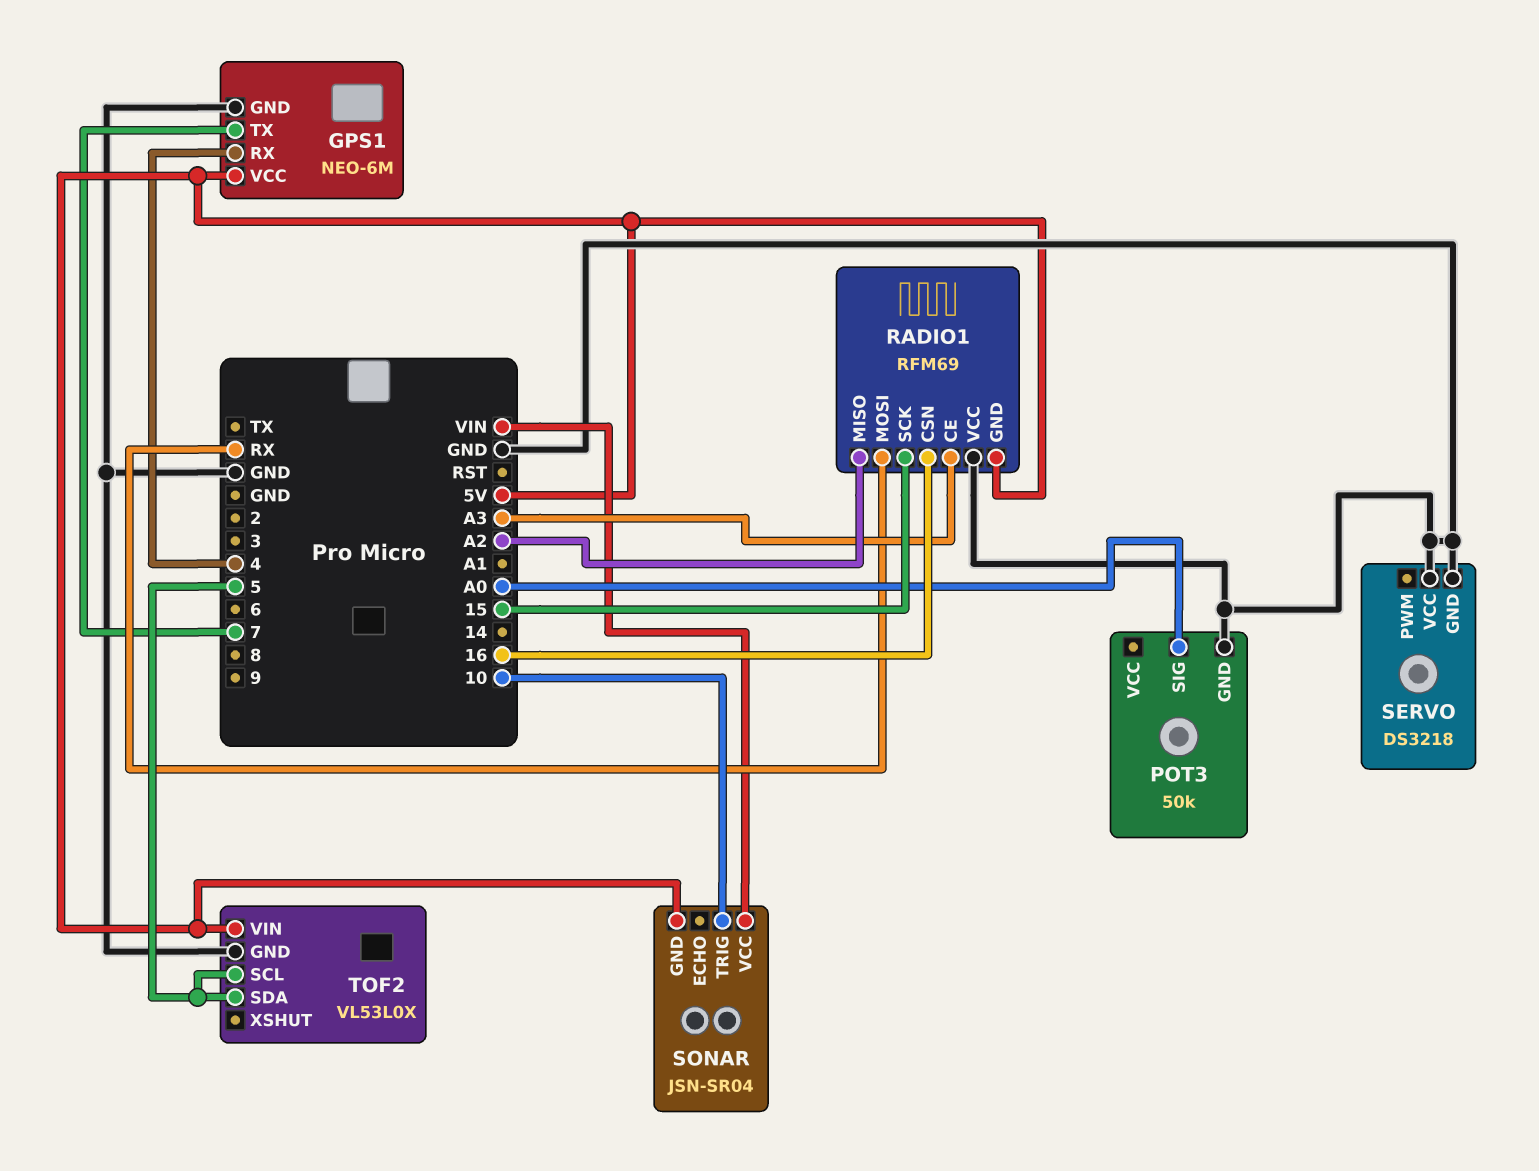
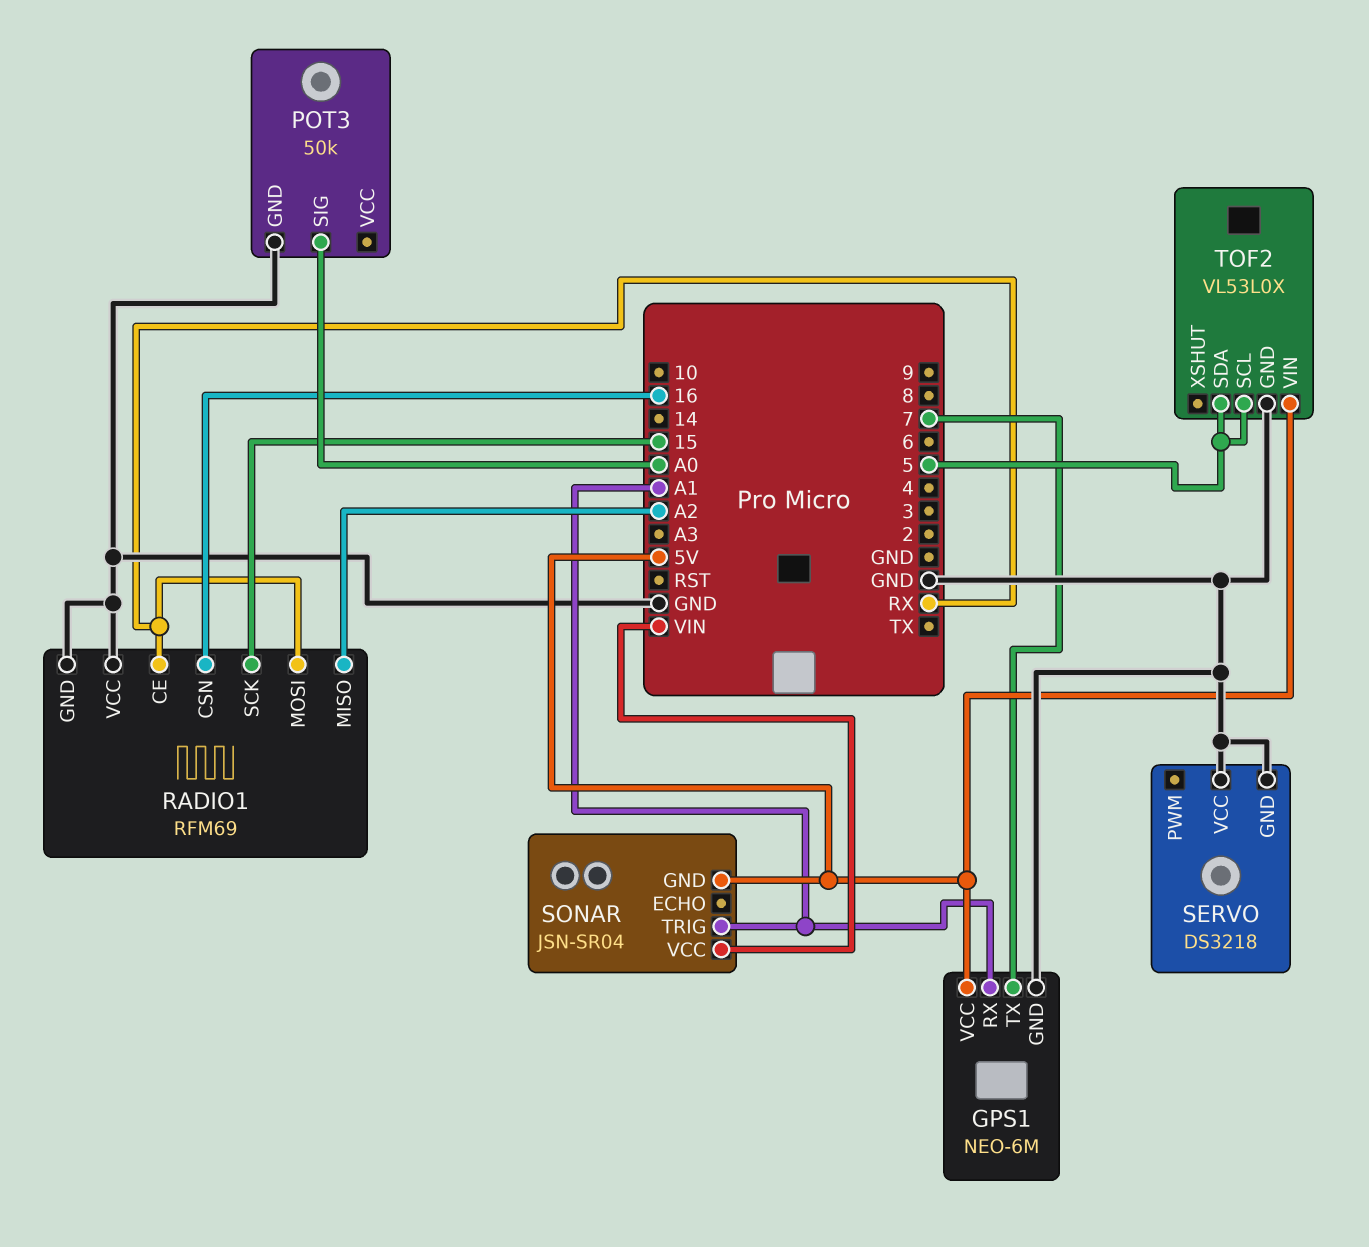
GPS1 pin RX: 4 -> A1
RADIO1 pin CE: A3 -> RX
RADIO1 pin GND: 5V -> GND
SONAR pin TRIG: 10 -> A1

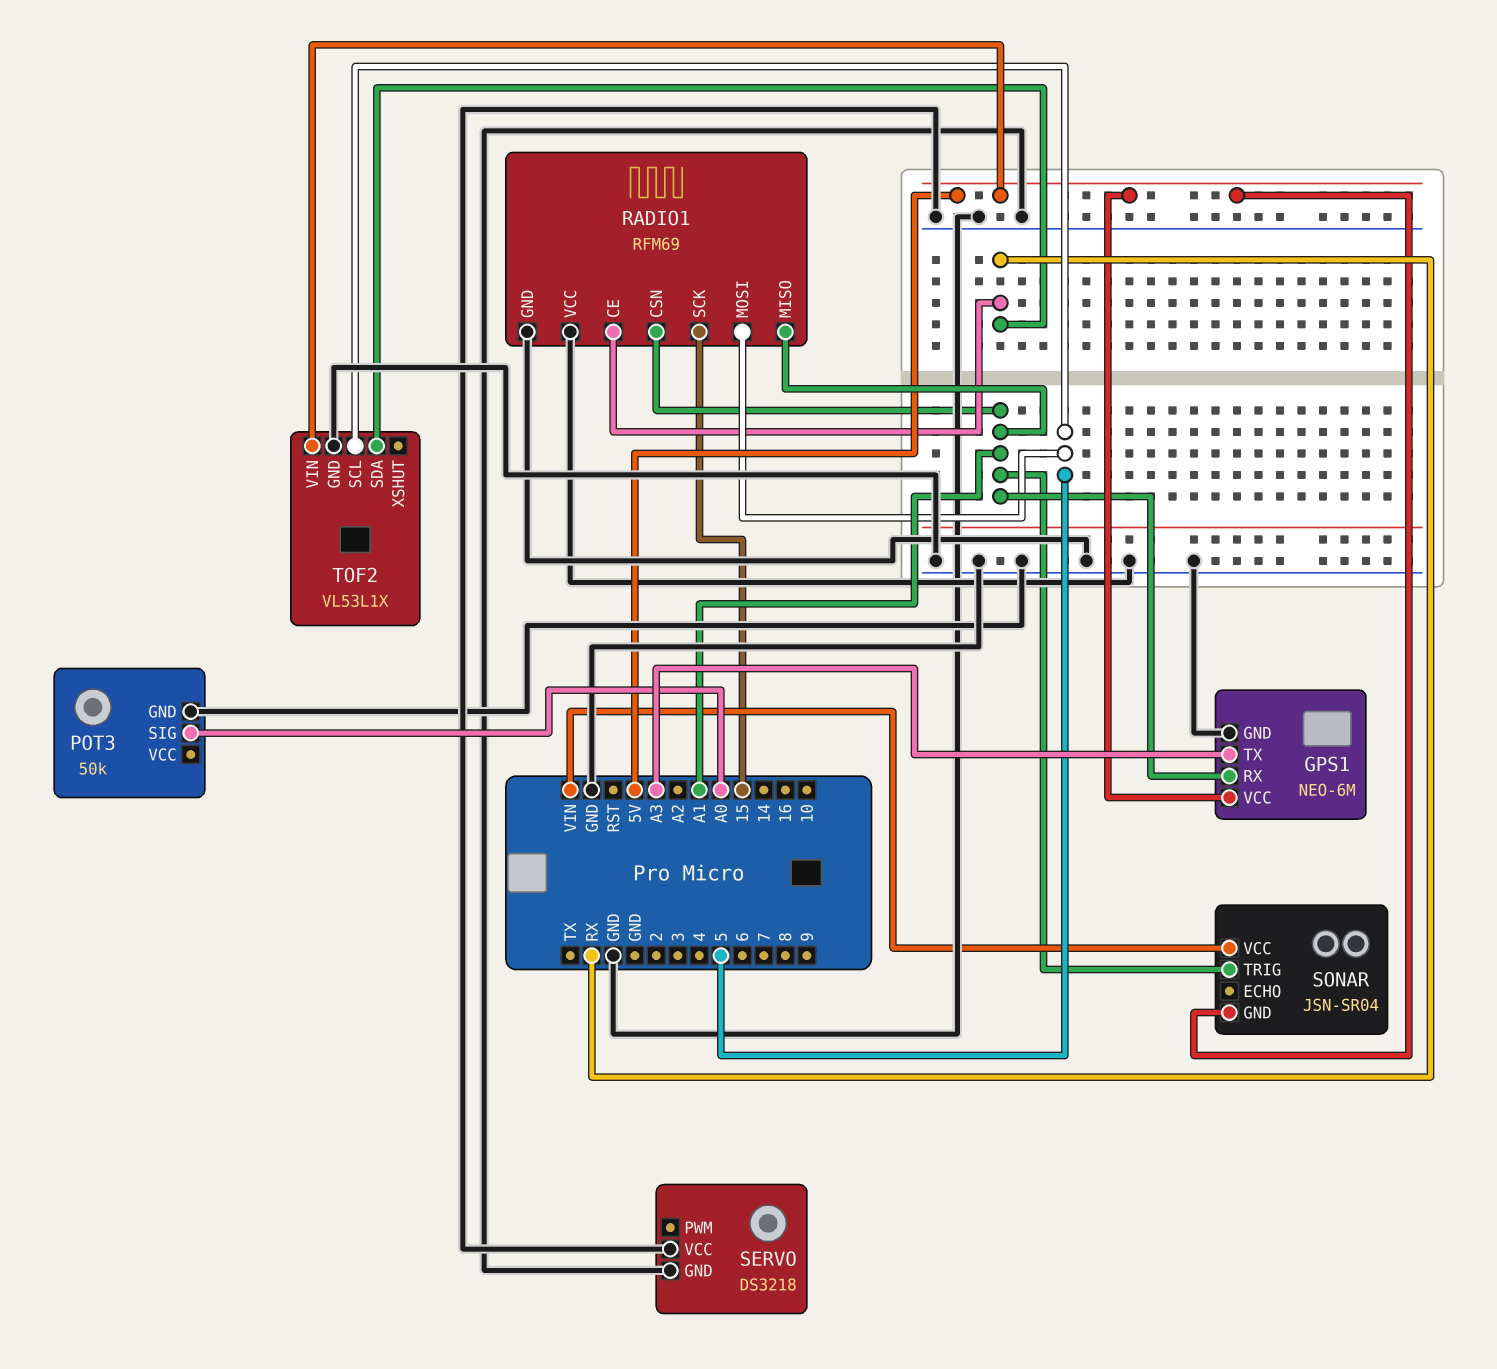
GPS1 pin TX: 7 -> A3
RADIO1 pin CSN: 16 -> A1
RADIO1 pin MISO: A2 -> A1
RADIO1 pin MOSI: RX -> 5
TOF2: VL53L0X -> VL53L1X
TOF2 pin SDA: 5 -> RX

